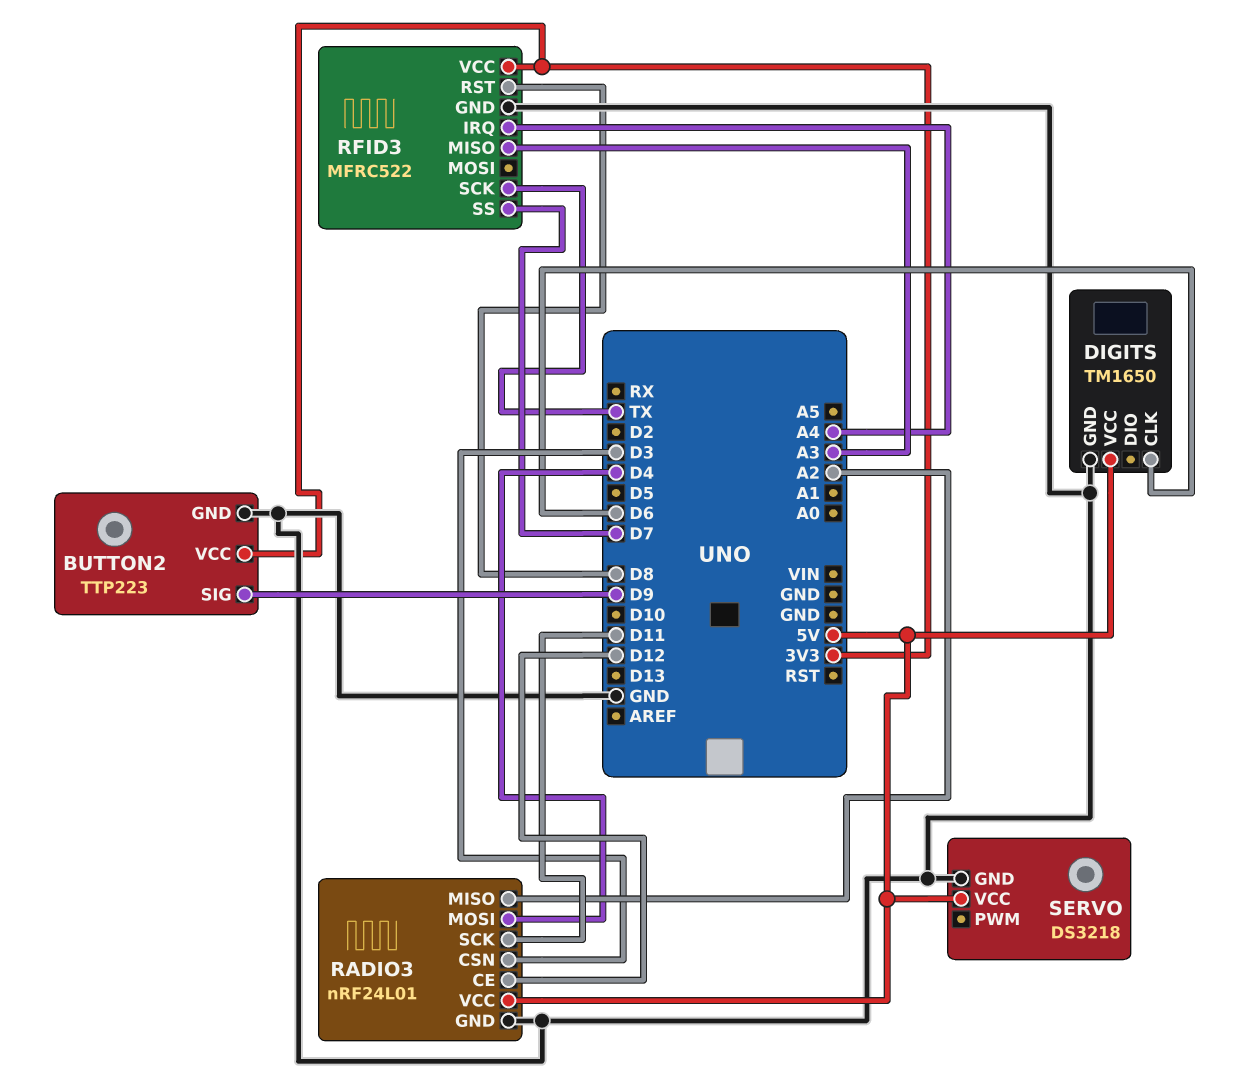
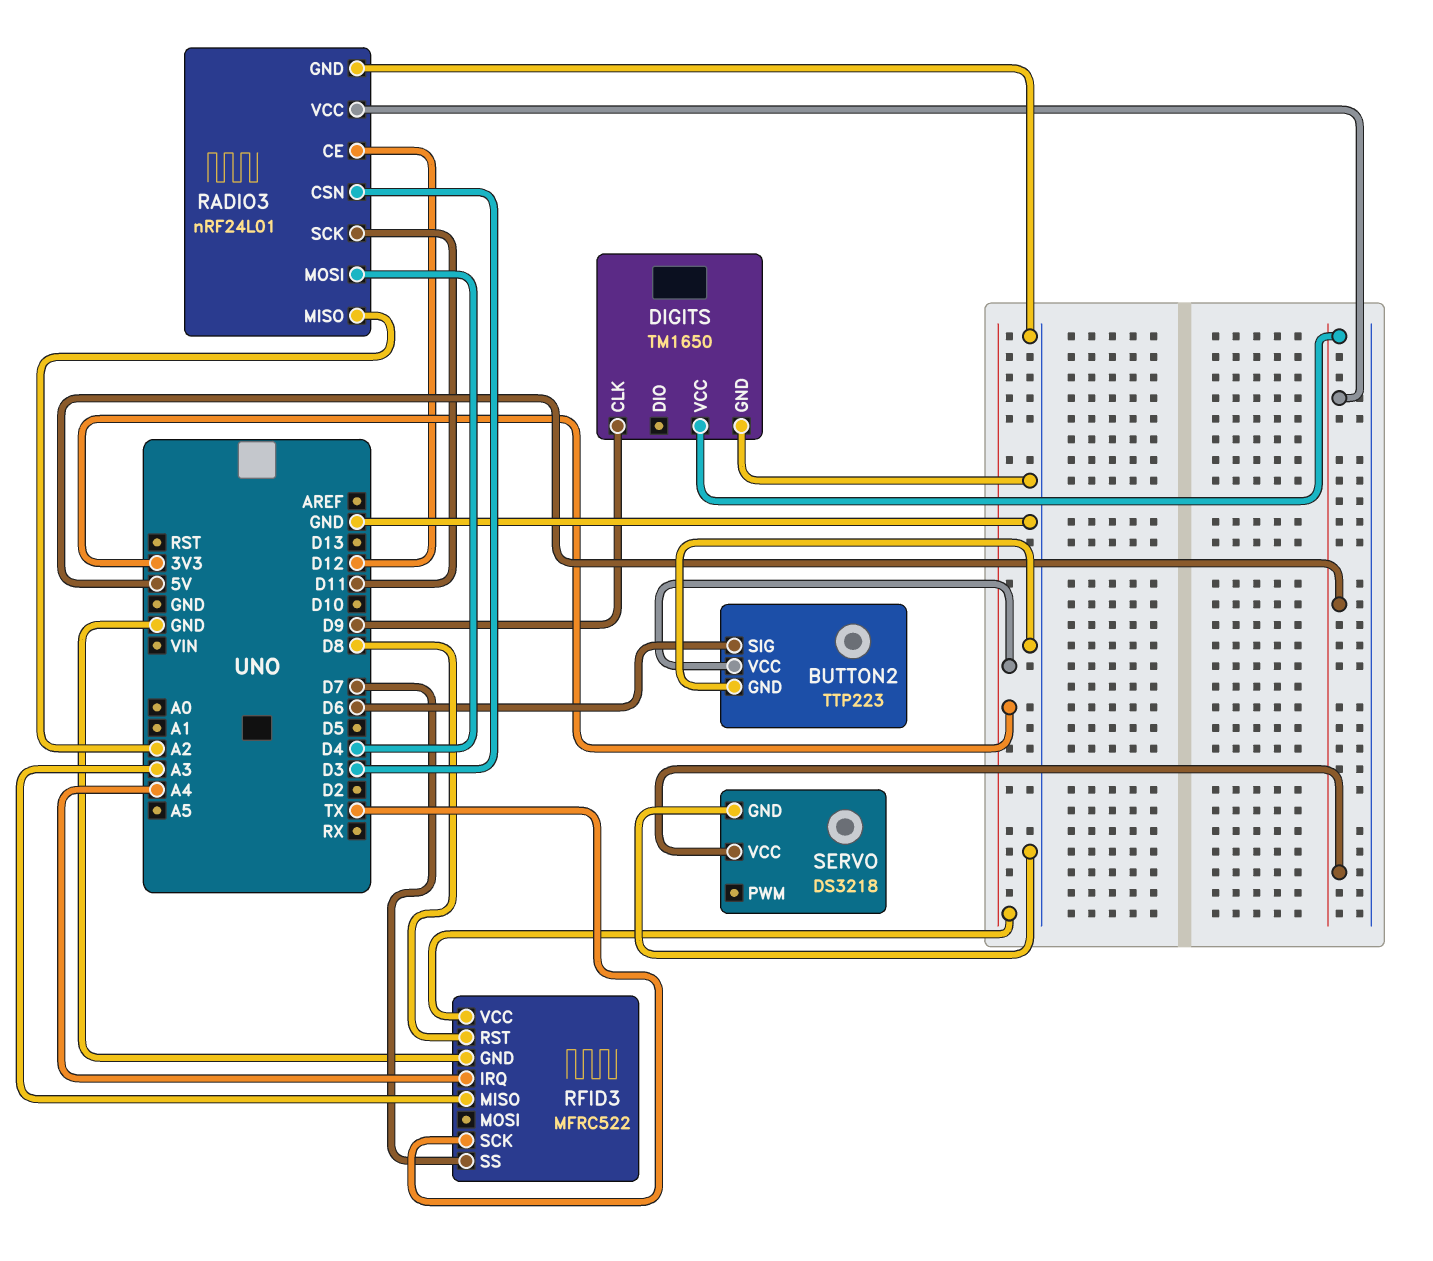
BUTTON2 pin SIG: D9 -> D6
DIGITS pin CLK: D6 -> D9

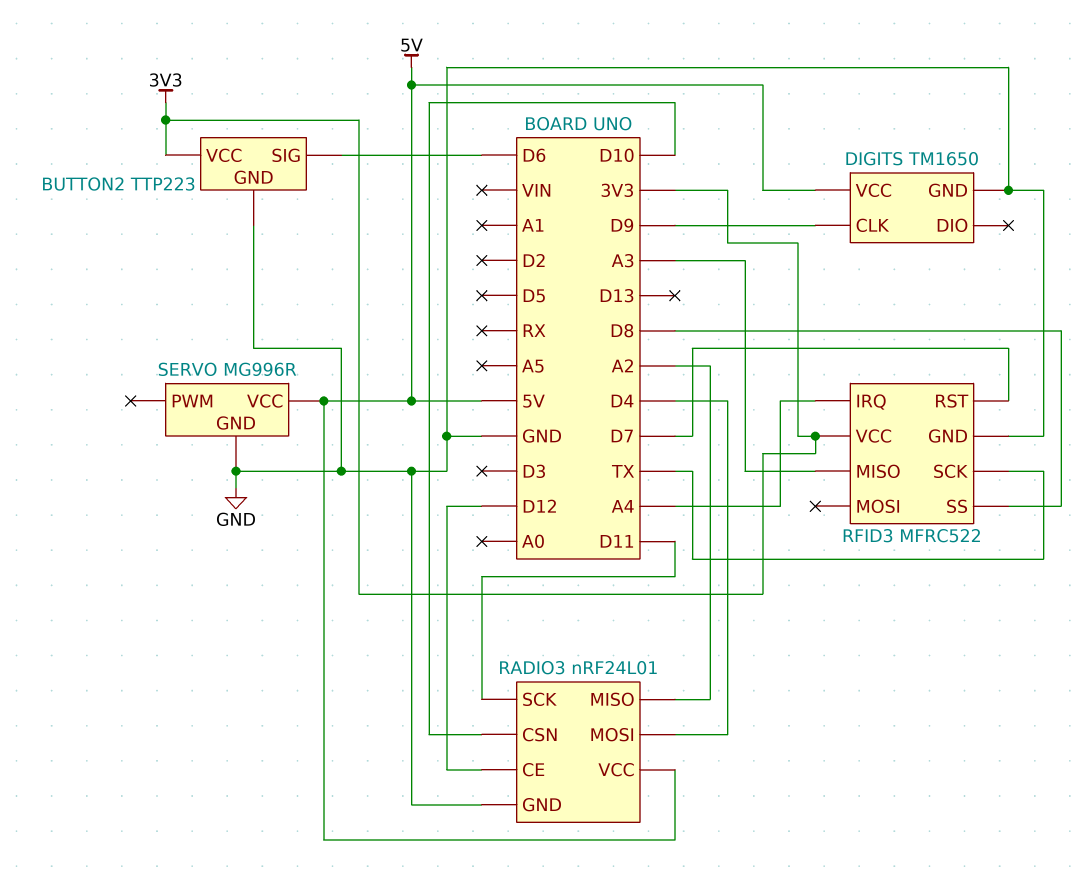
RADIO3 pin CSN: D3 -> D10
RFID3 pin RST: D8 -> D7
RFID3 pin SS: D7 -> D8
SERVO: DS3218 -> MG996R

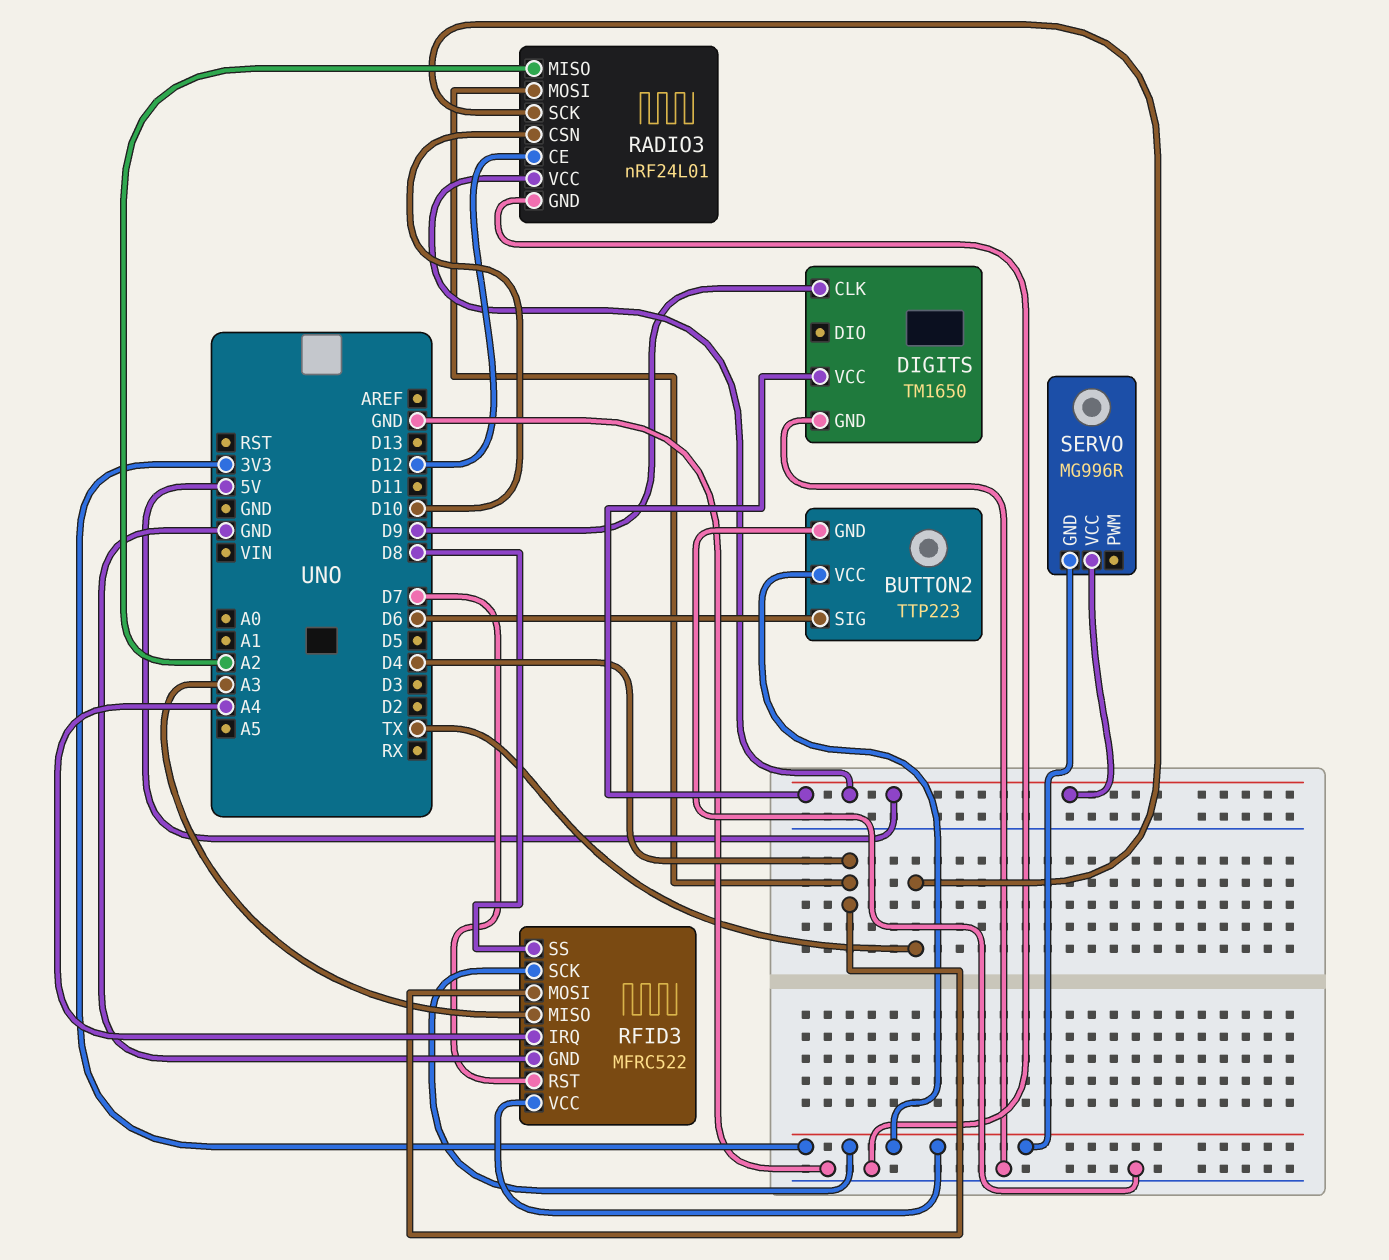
RADIO3 pin SCK: D11 -> TX
RFID3 pin MOSI: none -> D4
RFID3 pin SCK: TX -> 3V3
SERVO pin GND: GND -> 3V3

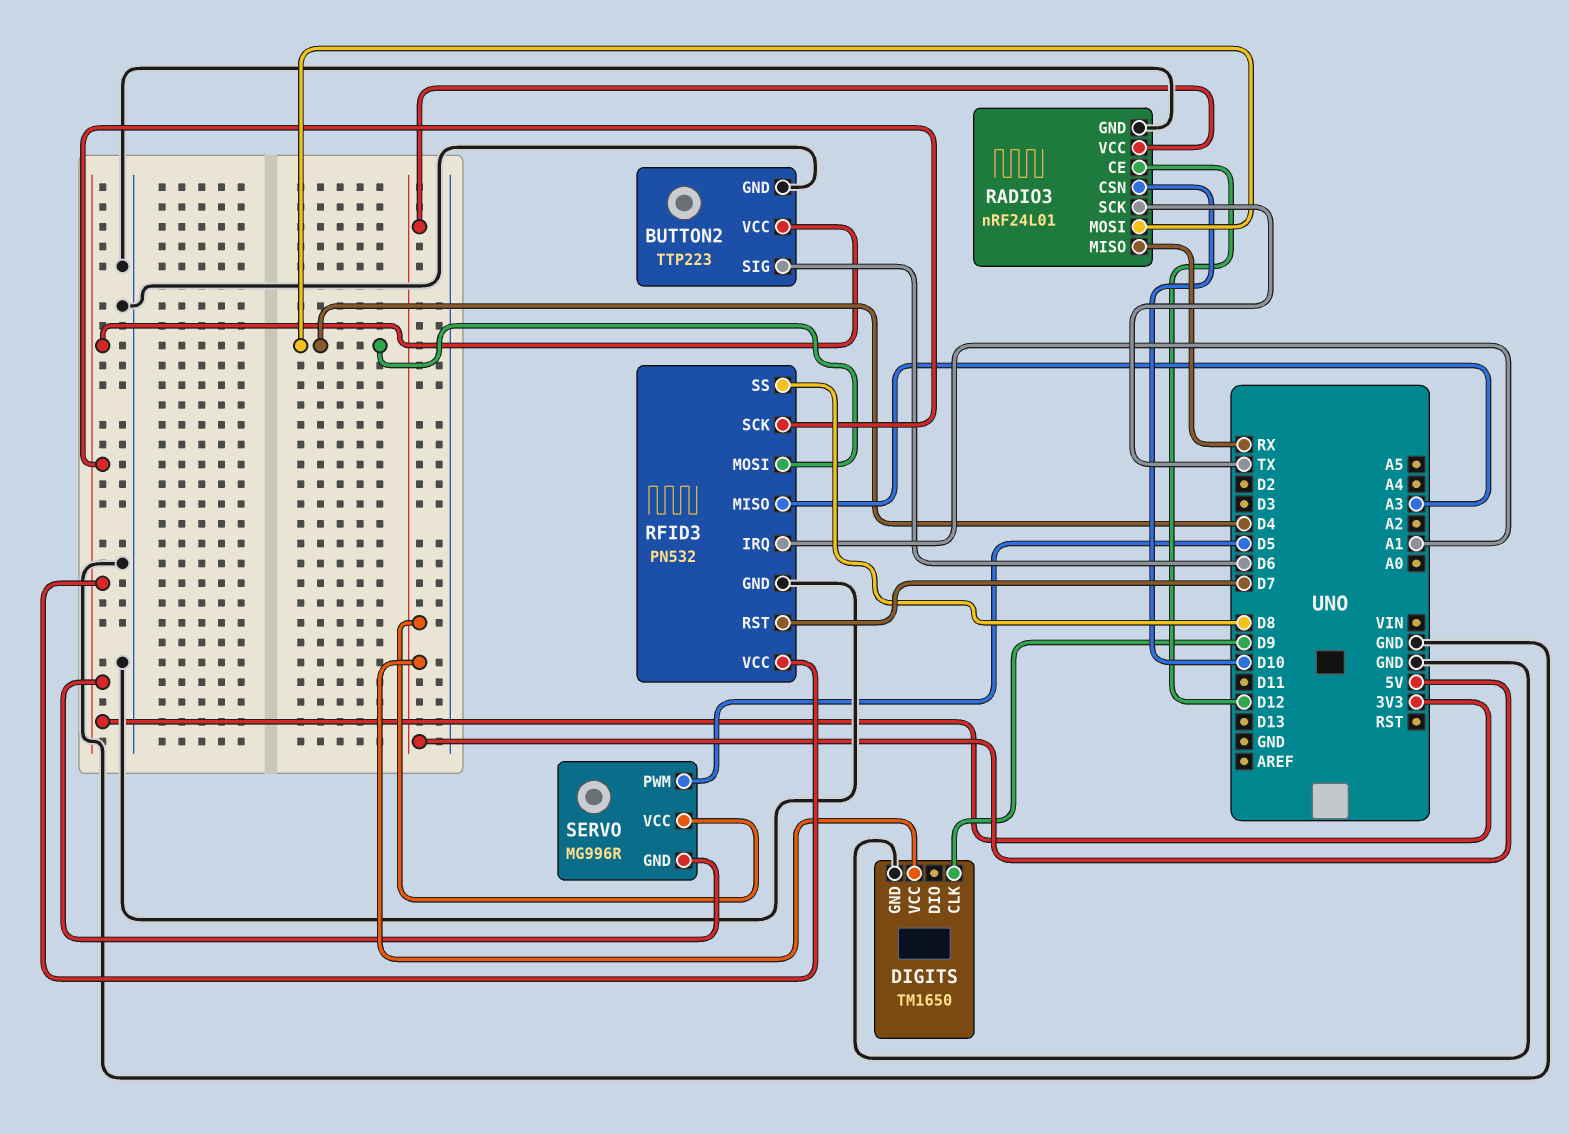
RADIO3 pin MISO: A2 -> RX
RFID3: MFRC522 -> PN532
RFID3 pin IRQ: A4 -> A1
SERVO pin PWM: none -> D5

